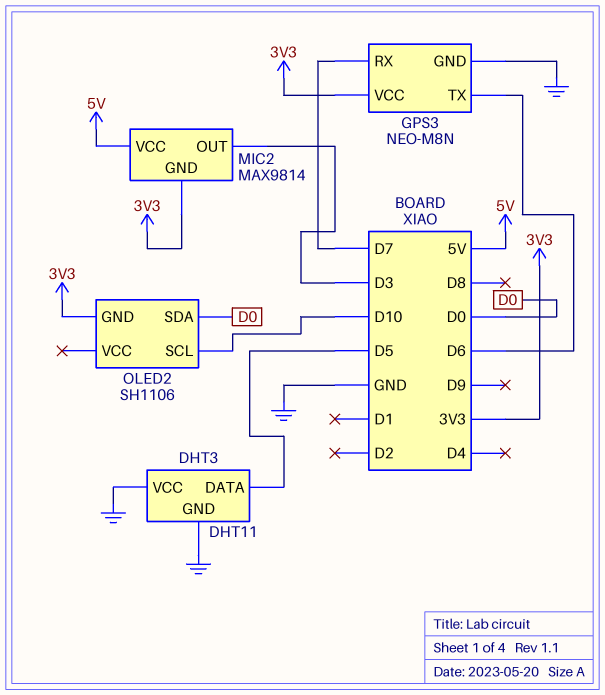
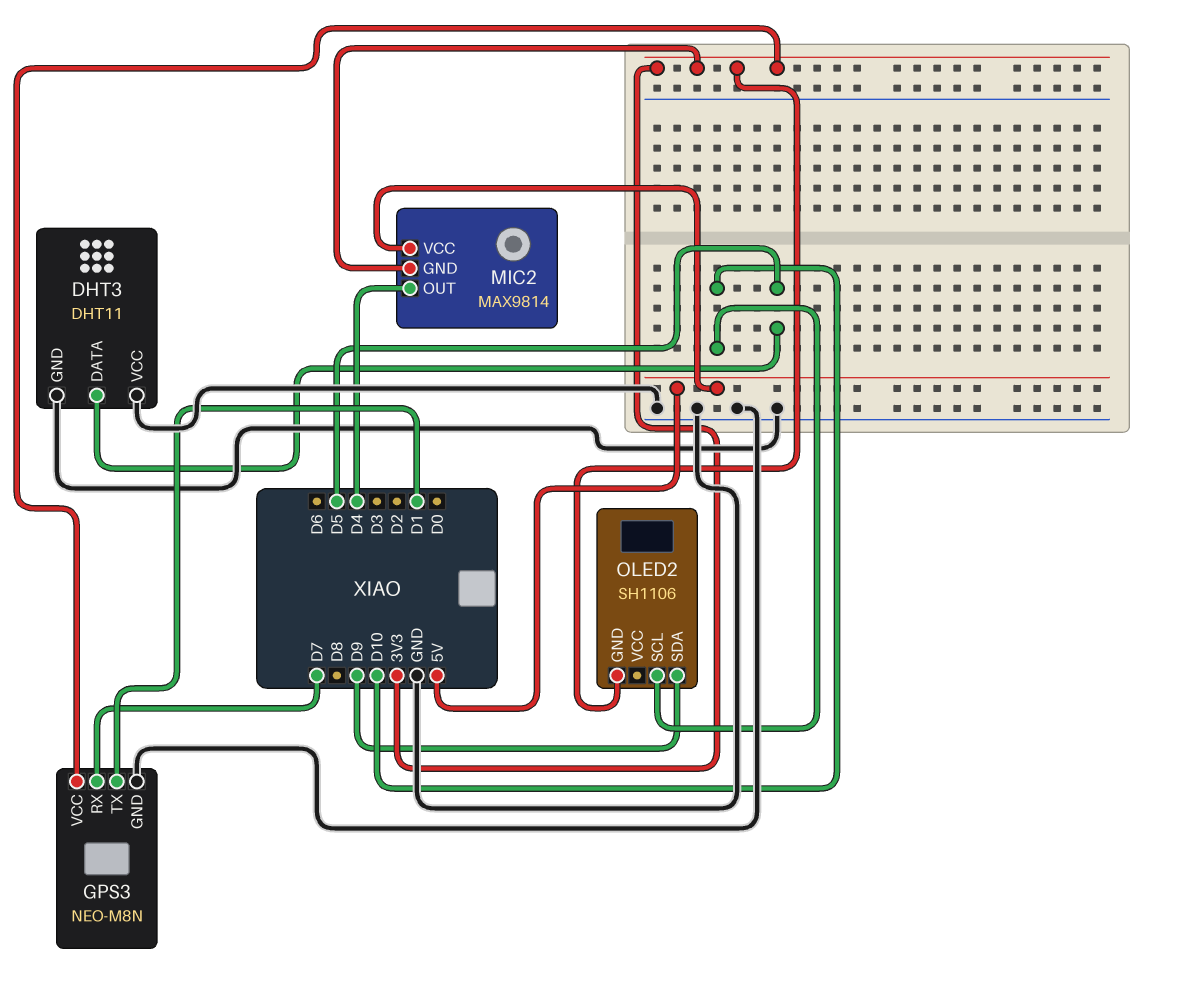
GPS3 pin TX: D6 -> D1
MIC2 pin OUT: D3 -> D4
OLED2 pin SDA: D0 -> D9

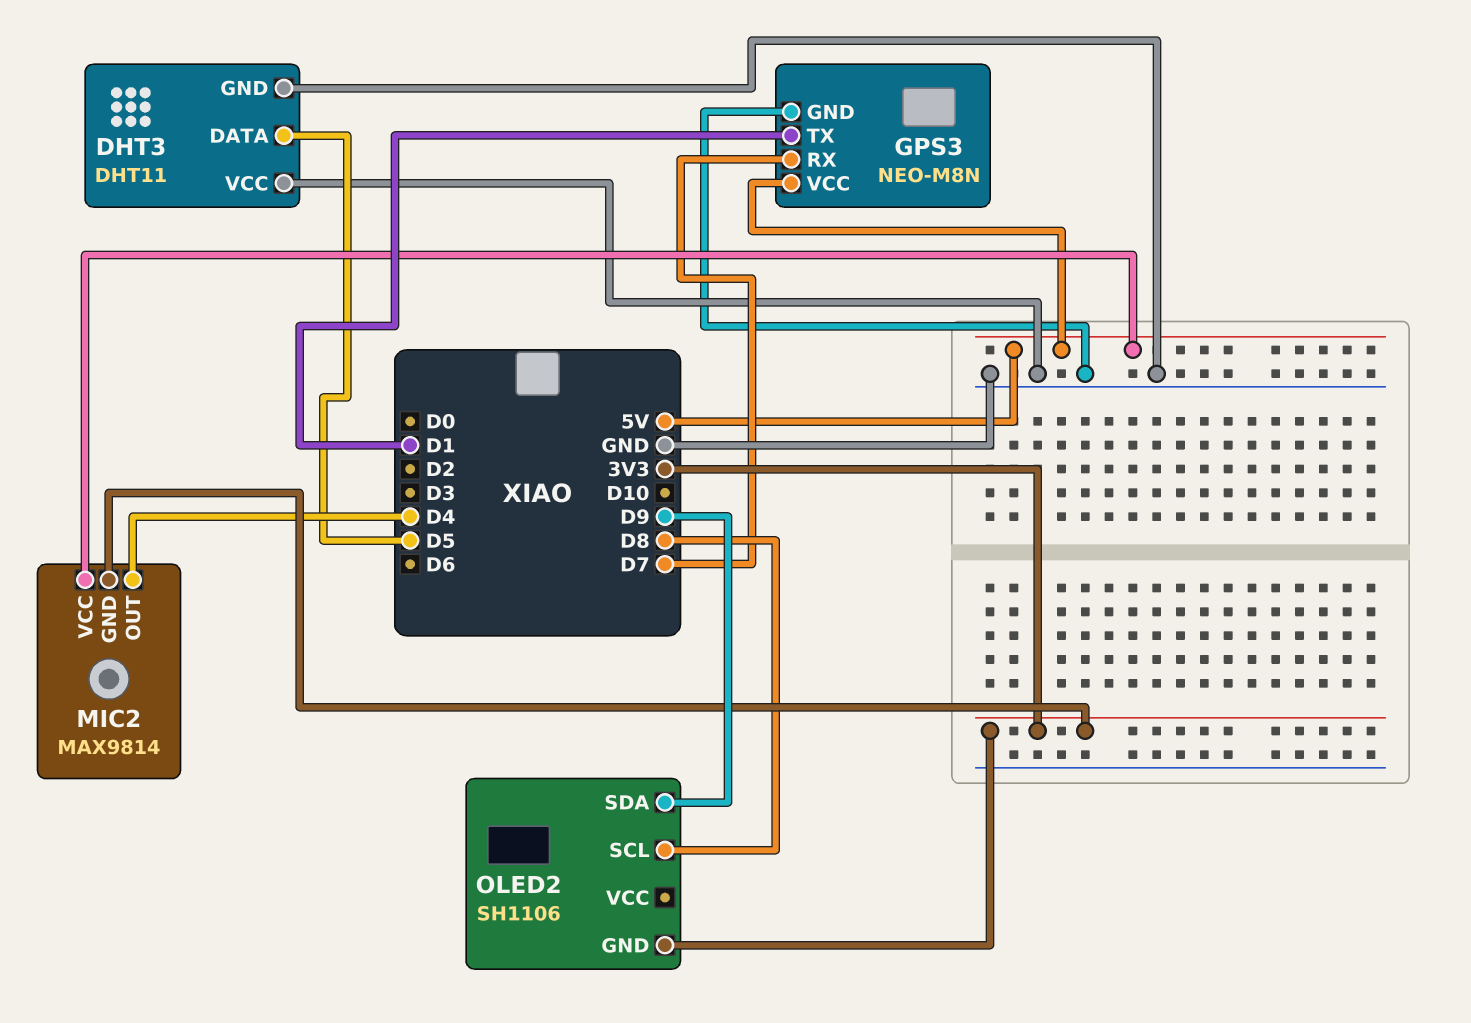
GPS3 pin VCC: 3V3 -> 5V
OLED2 pin SCL: D10 -> D8

